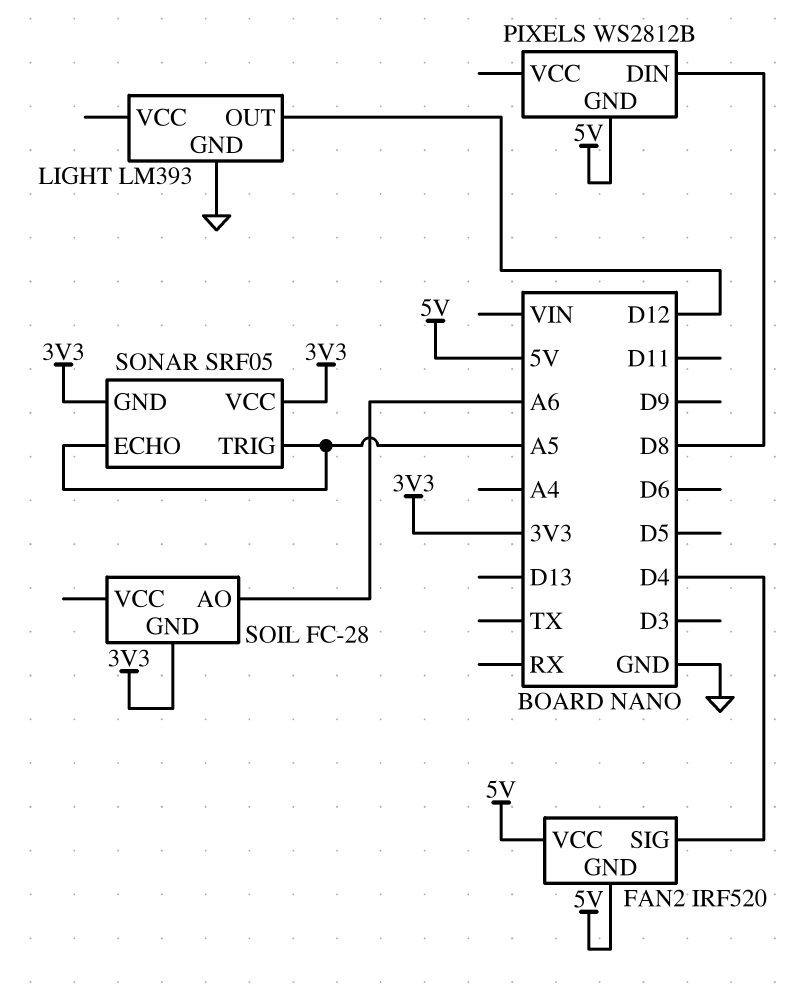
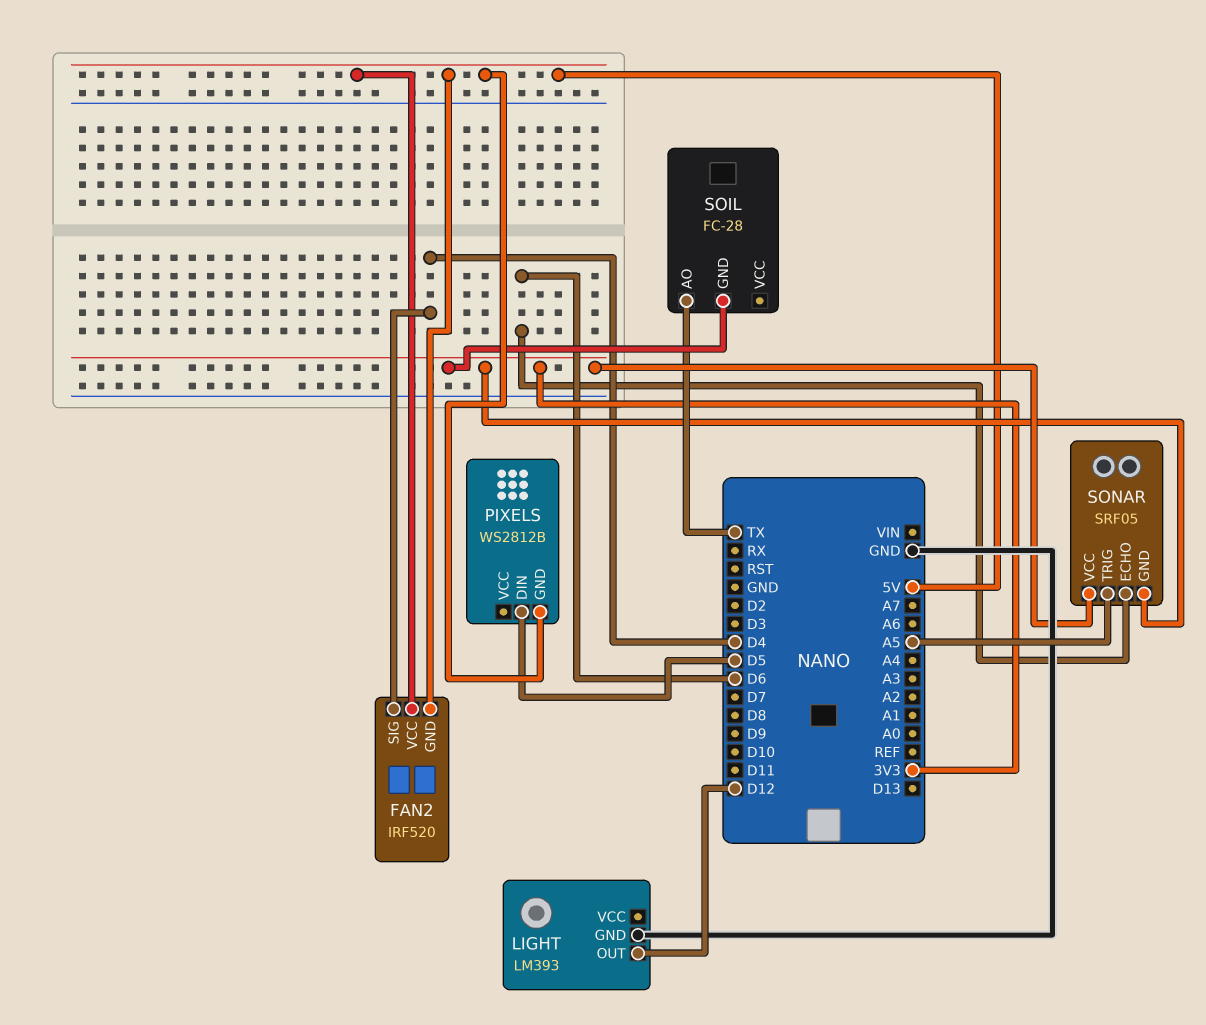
PIXELS pin DIN: D8 -> D5
SOIL pin AO: A6 -> TX
SONAR pin ECHO: A5 -> D6

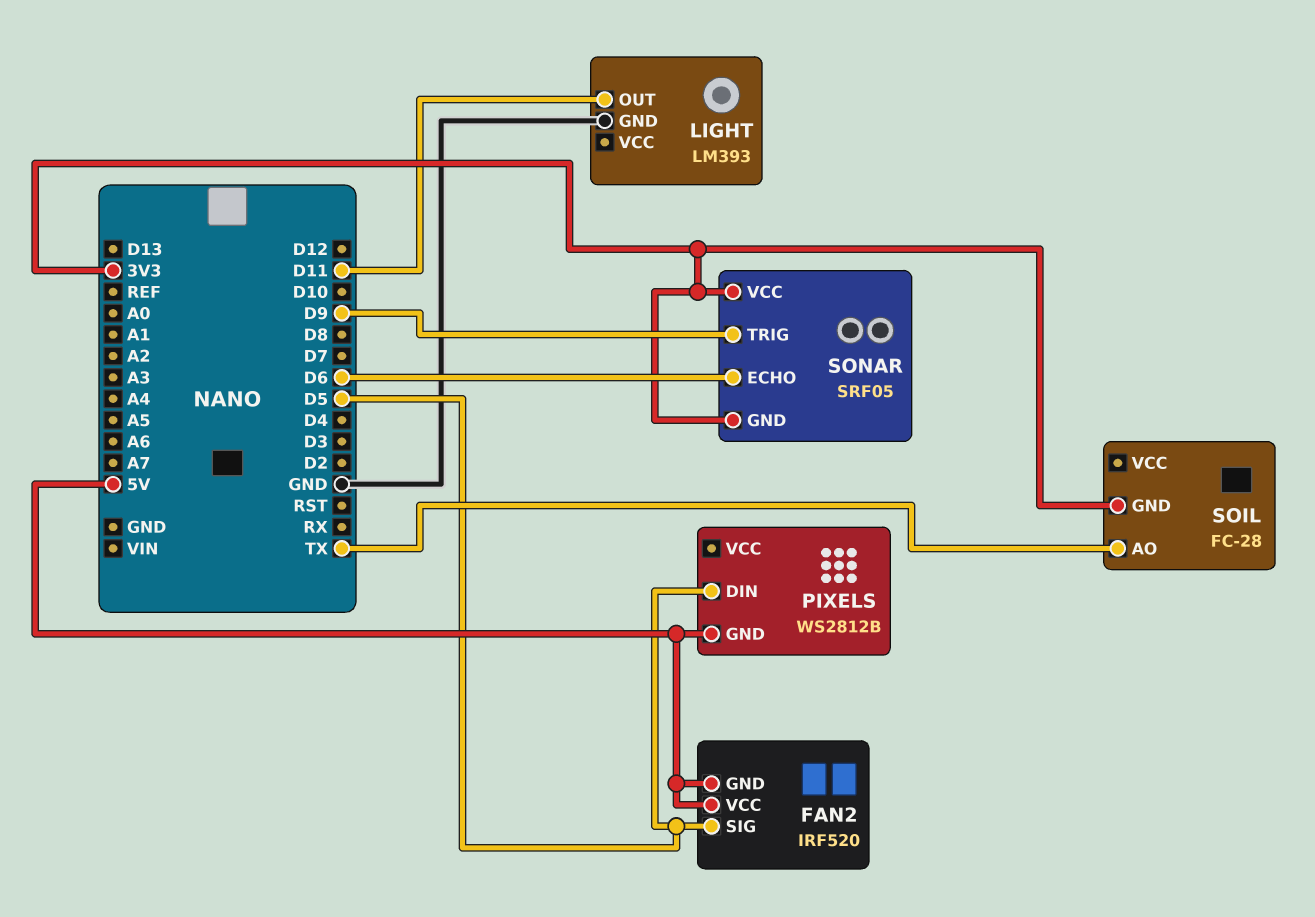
FAN2 pin SIG: D4 -> D5
LIGHT pin OUT: D12 -> D11
SONAR pin TRIG: A5 -> D9

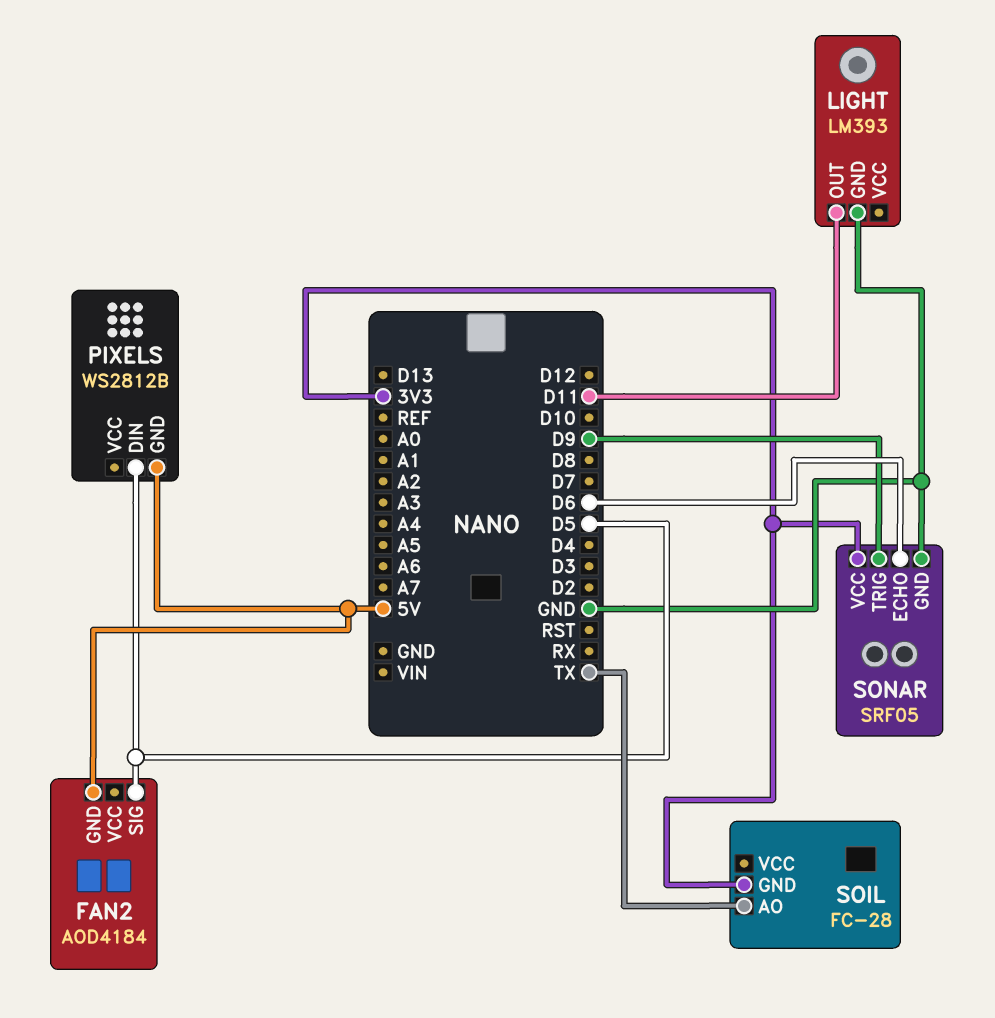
FAN2: IRF520 -> AOD4184
FAN2 pin VCC: 5V -> none
SONAR pin GND: 3V3 -> GND

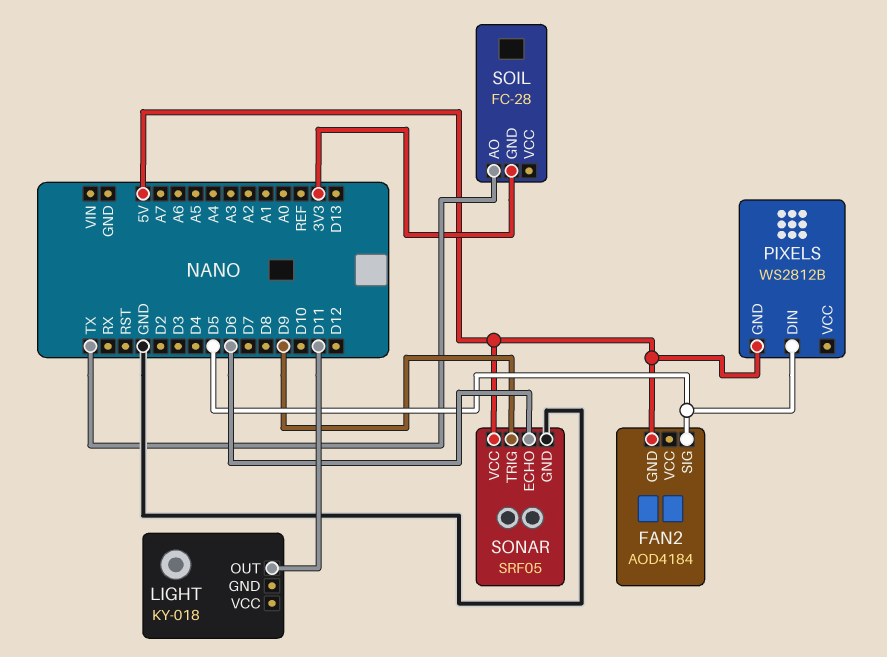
LIGHT: LM393 -> KY-018
LIGHT pin GND: GND -> none
SONAR pin VCC: 3V3 -> 5V

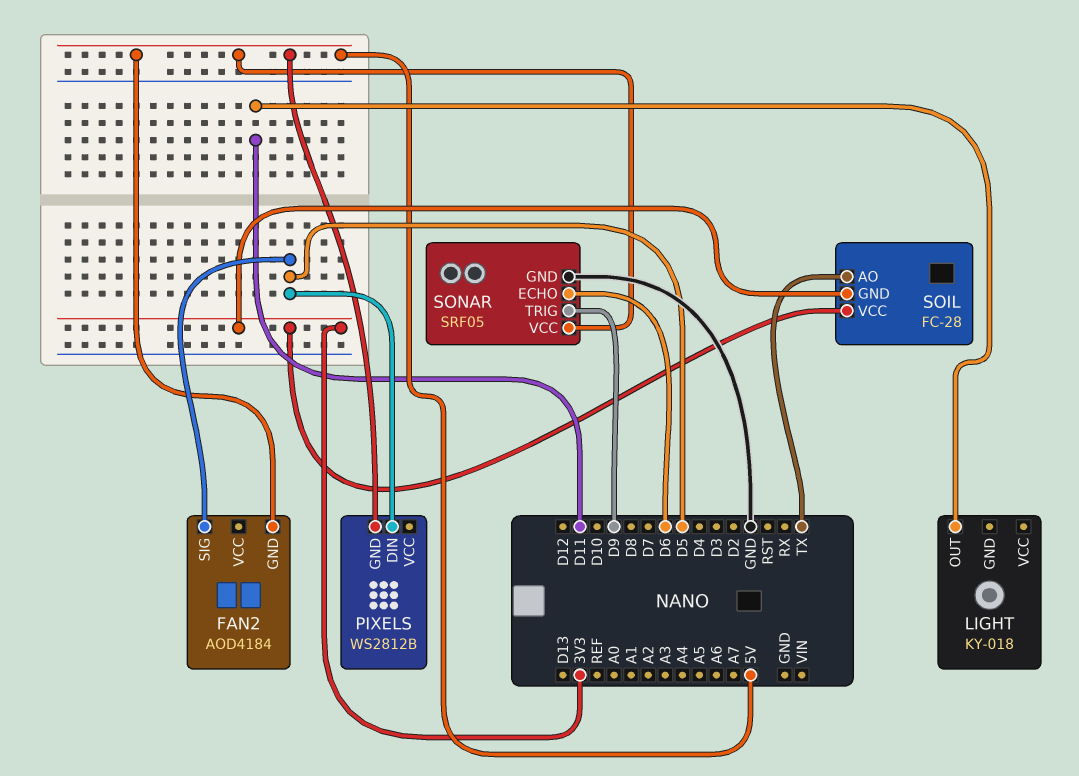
SOIL pin VCC: none -> 3V3

